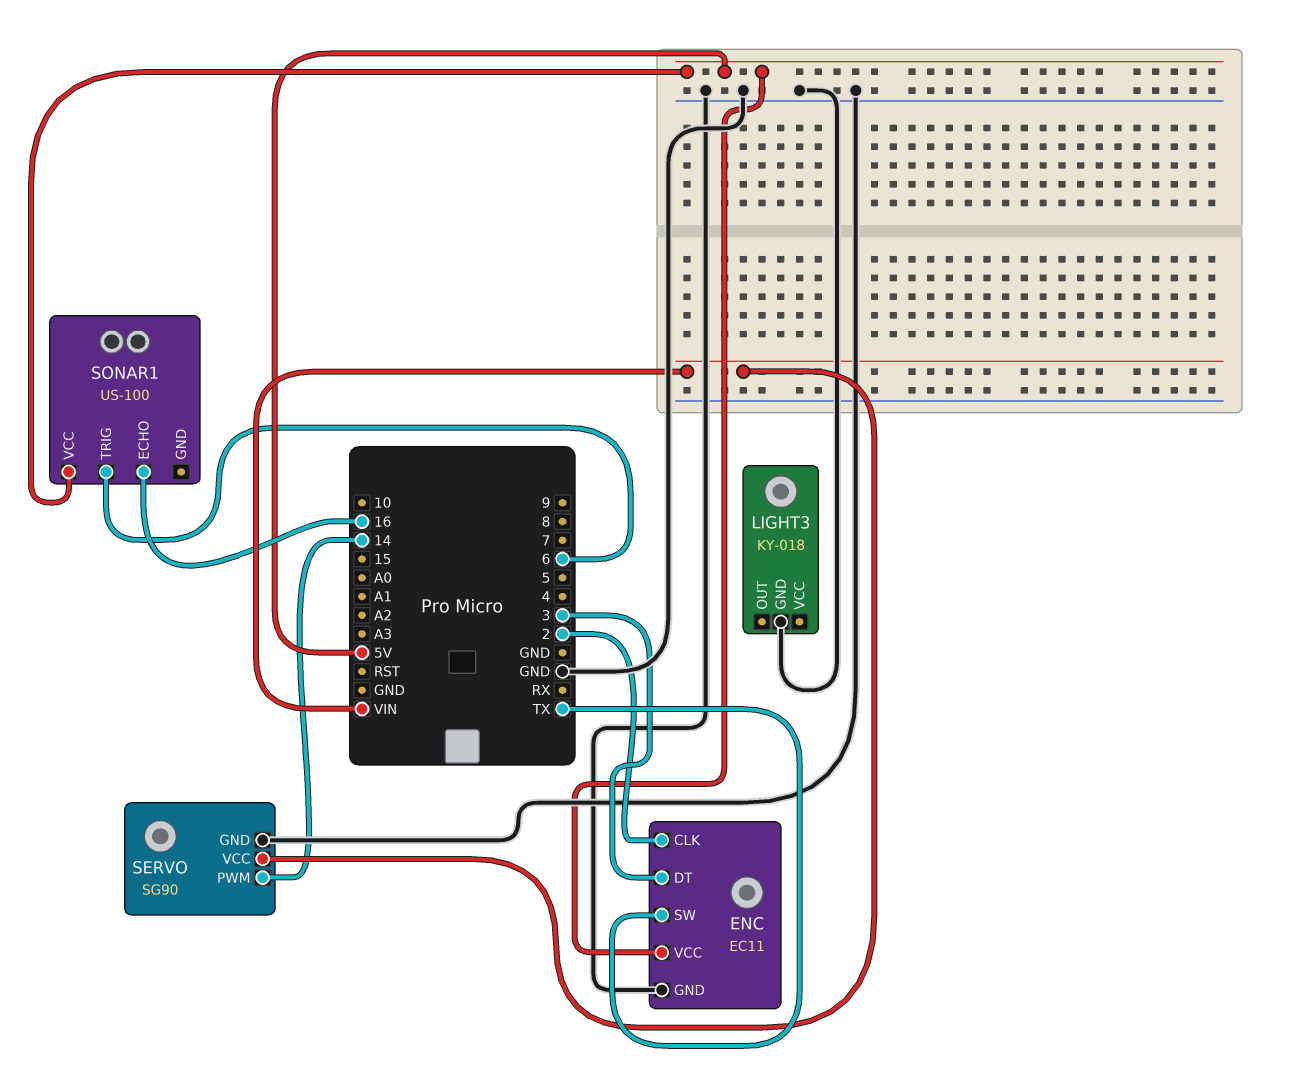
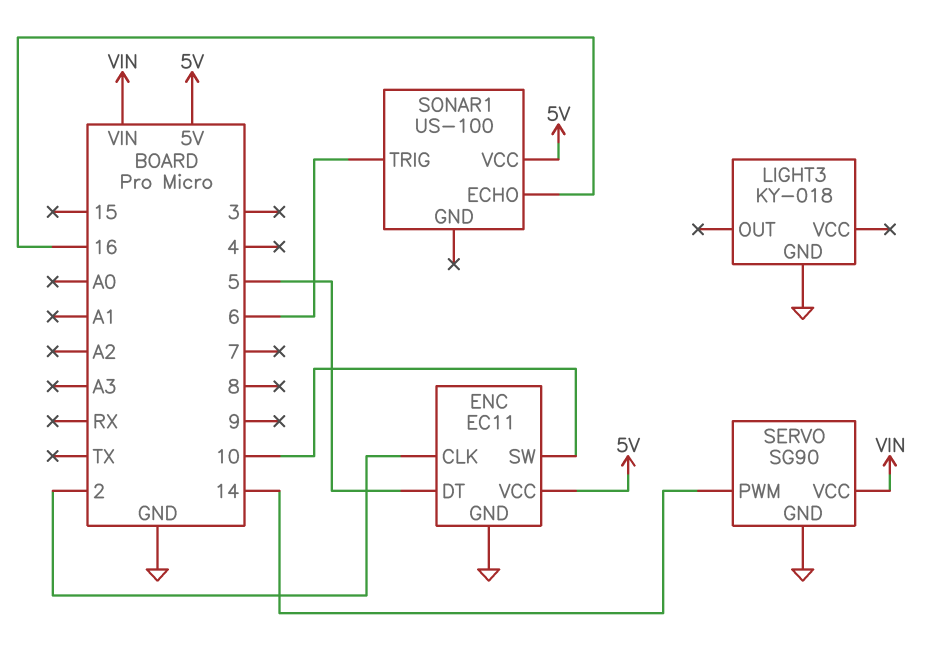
ENC pin DT: 3 -> 5
ENC pin SW: TX -> 10

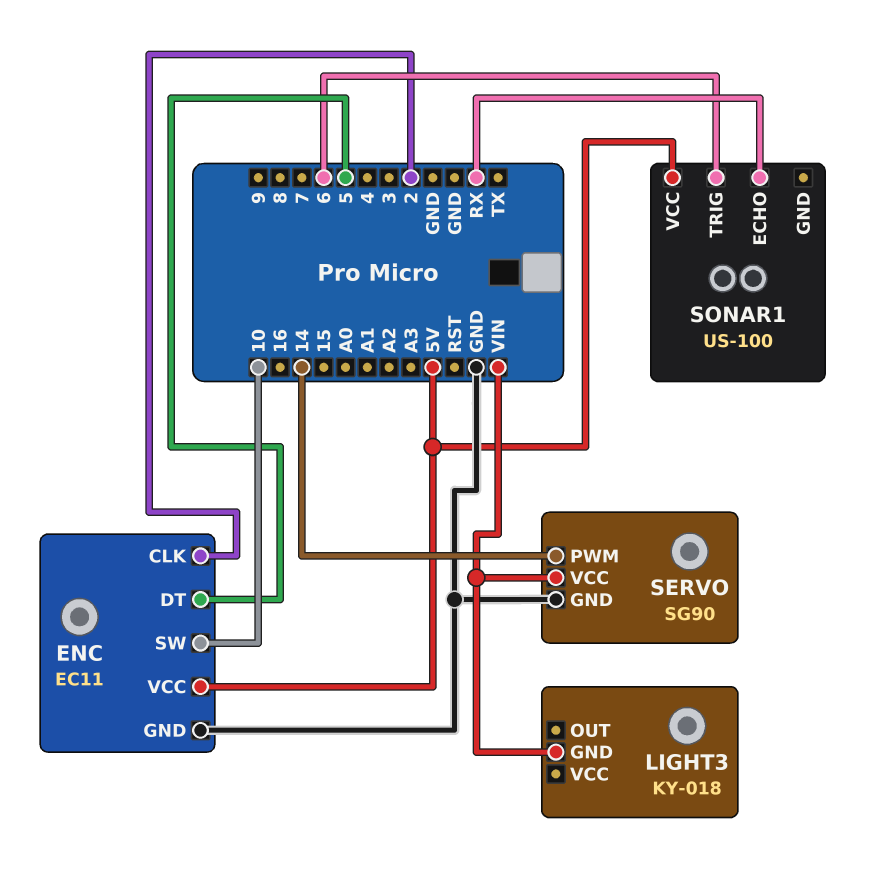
LIGHT3 pin GND: GND -> VIN
SONAR1 pin ECHO: 16 -> RX

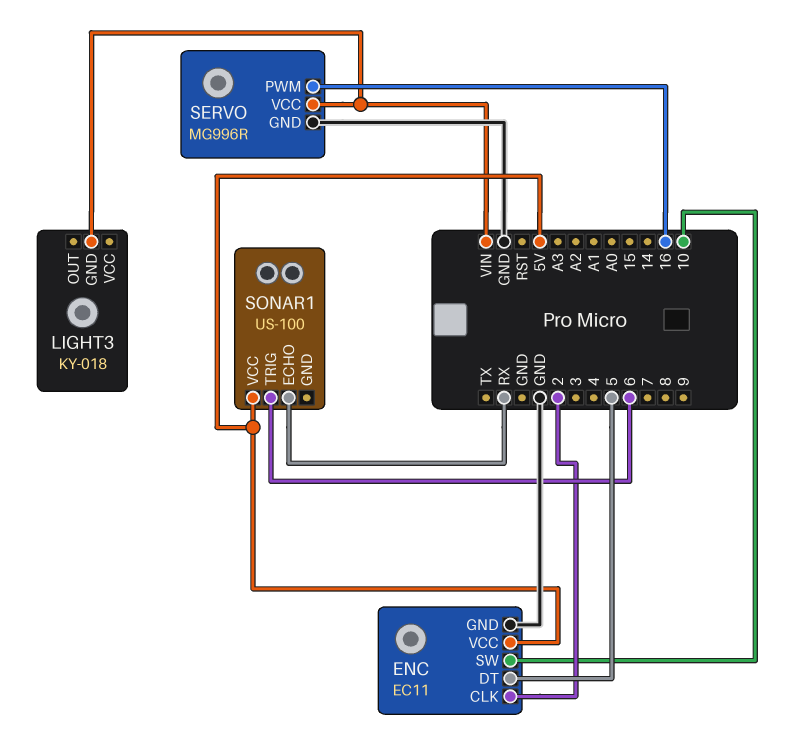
SERVO: SG90 -> MG996R
SERVO pin PWM: 14 -> 16

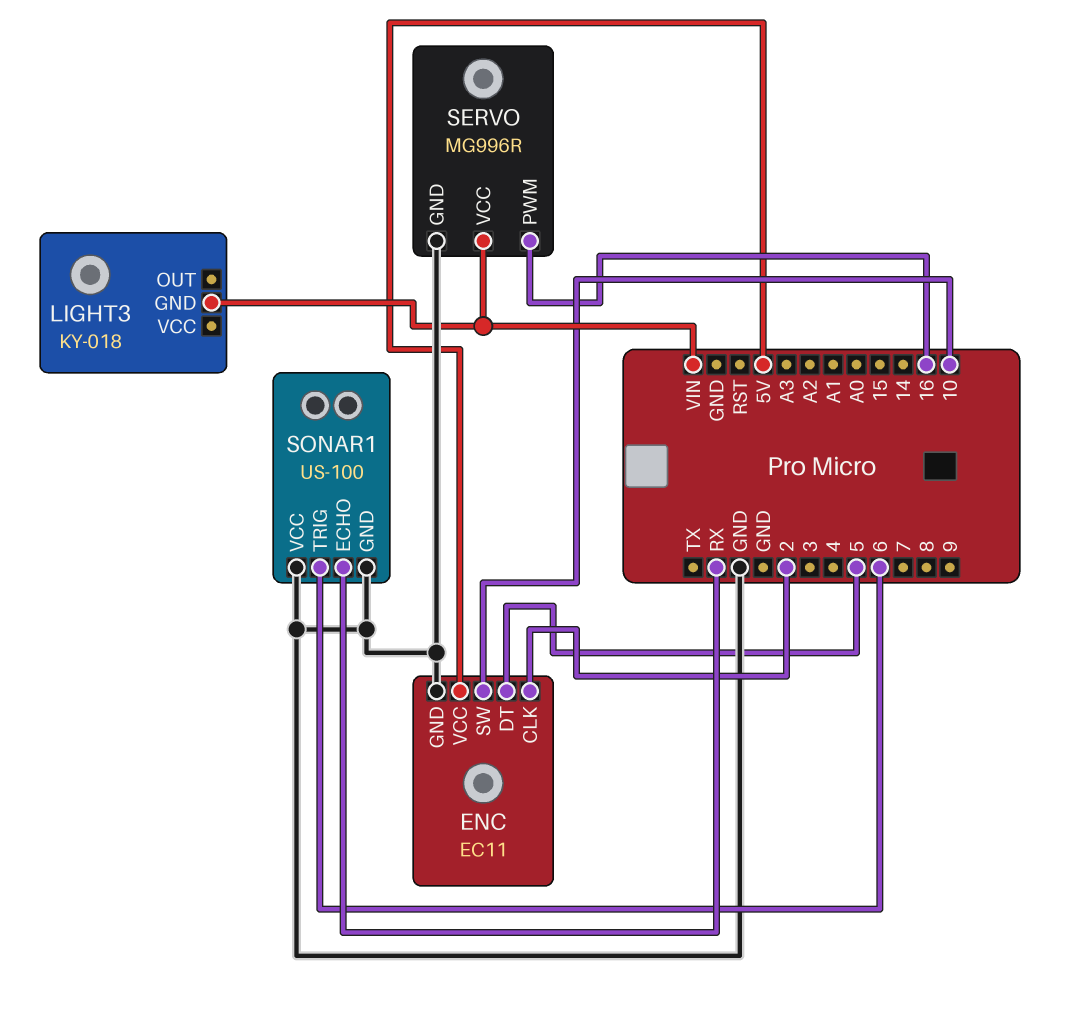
SONAR1 pin GND: none -> GND
SONAR1 pin VCC: 5V -> GND

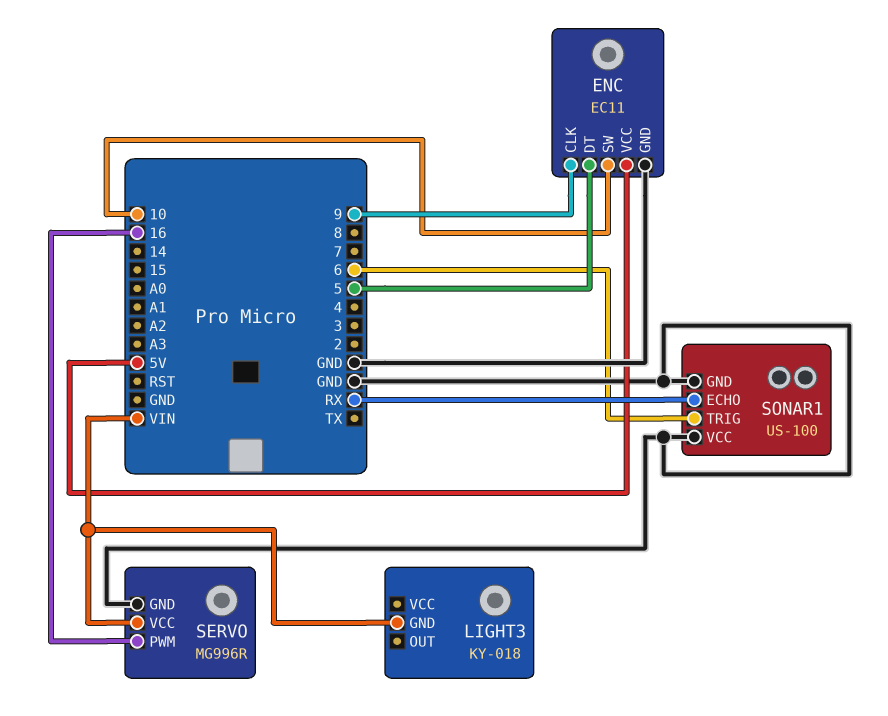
ENC pin CLK: 2 -> 9

